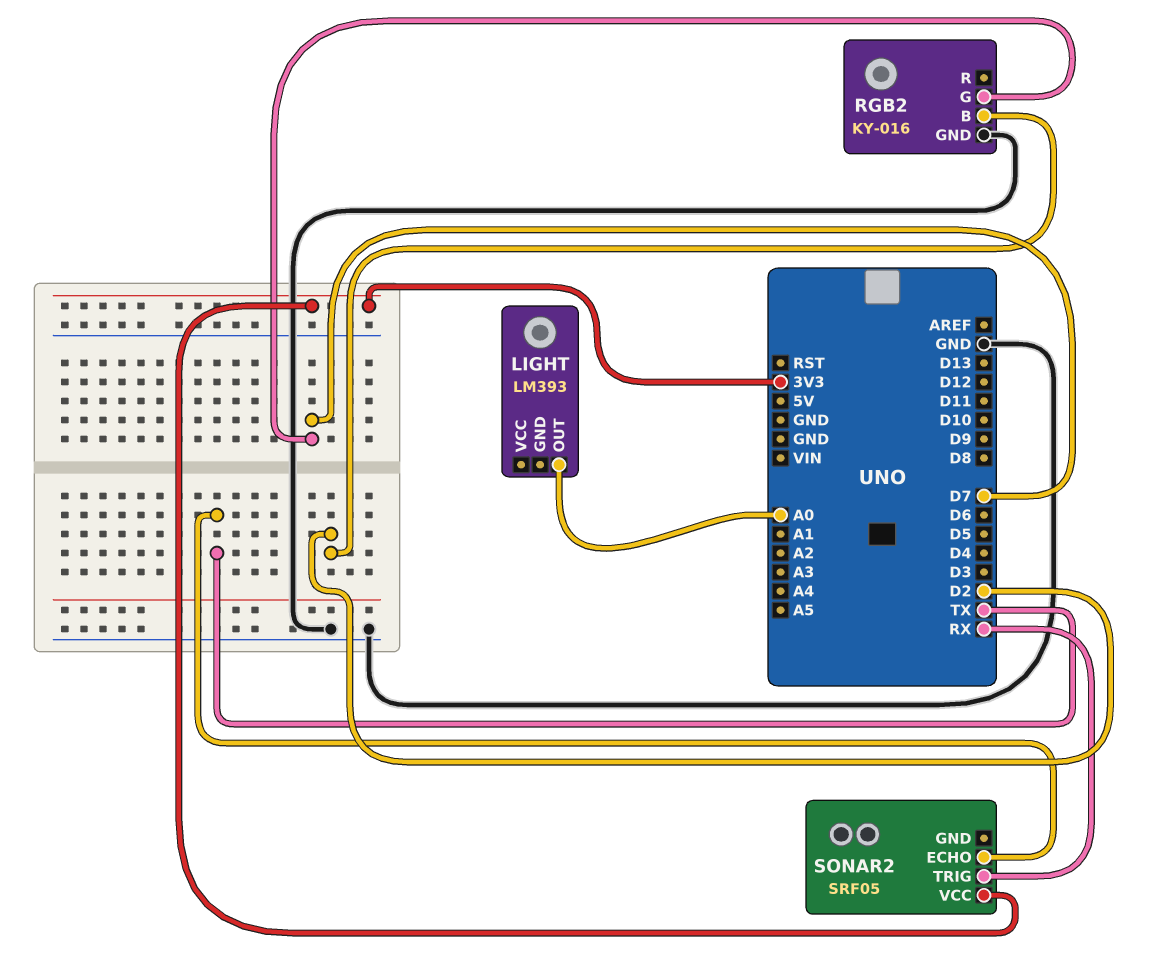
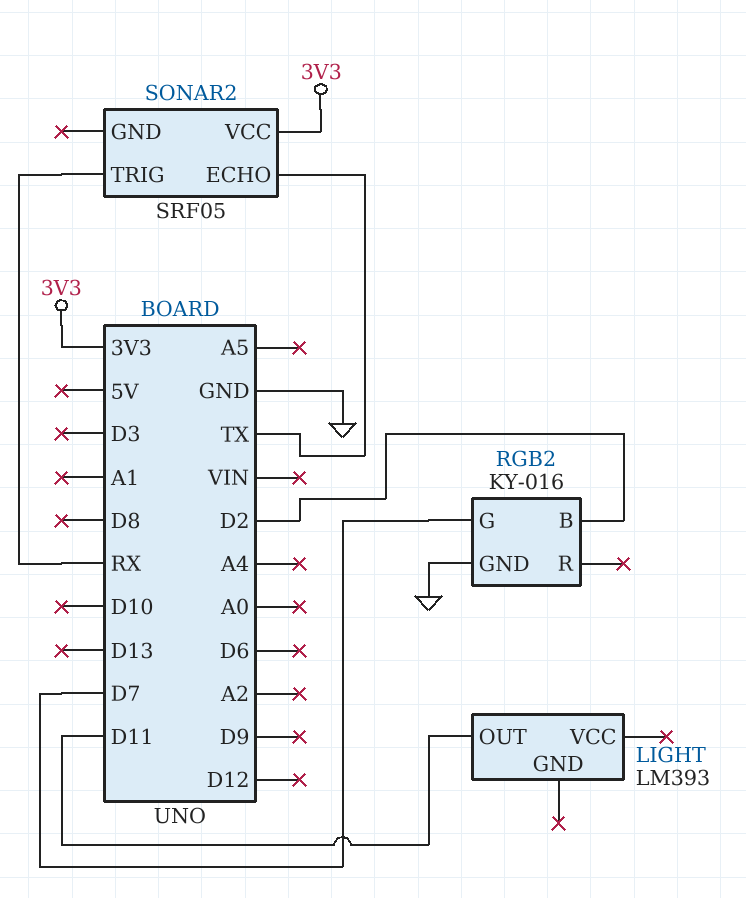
LIGHT pin OUT: A0 -> D11

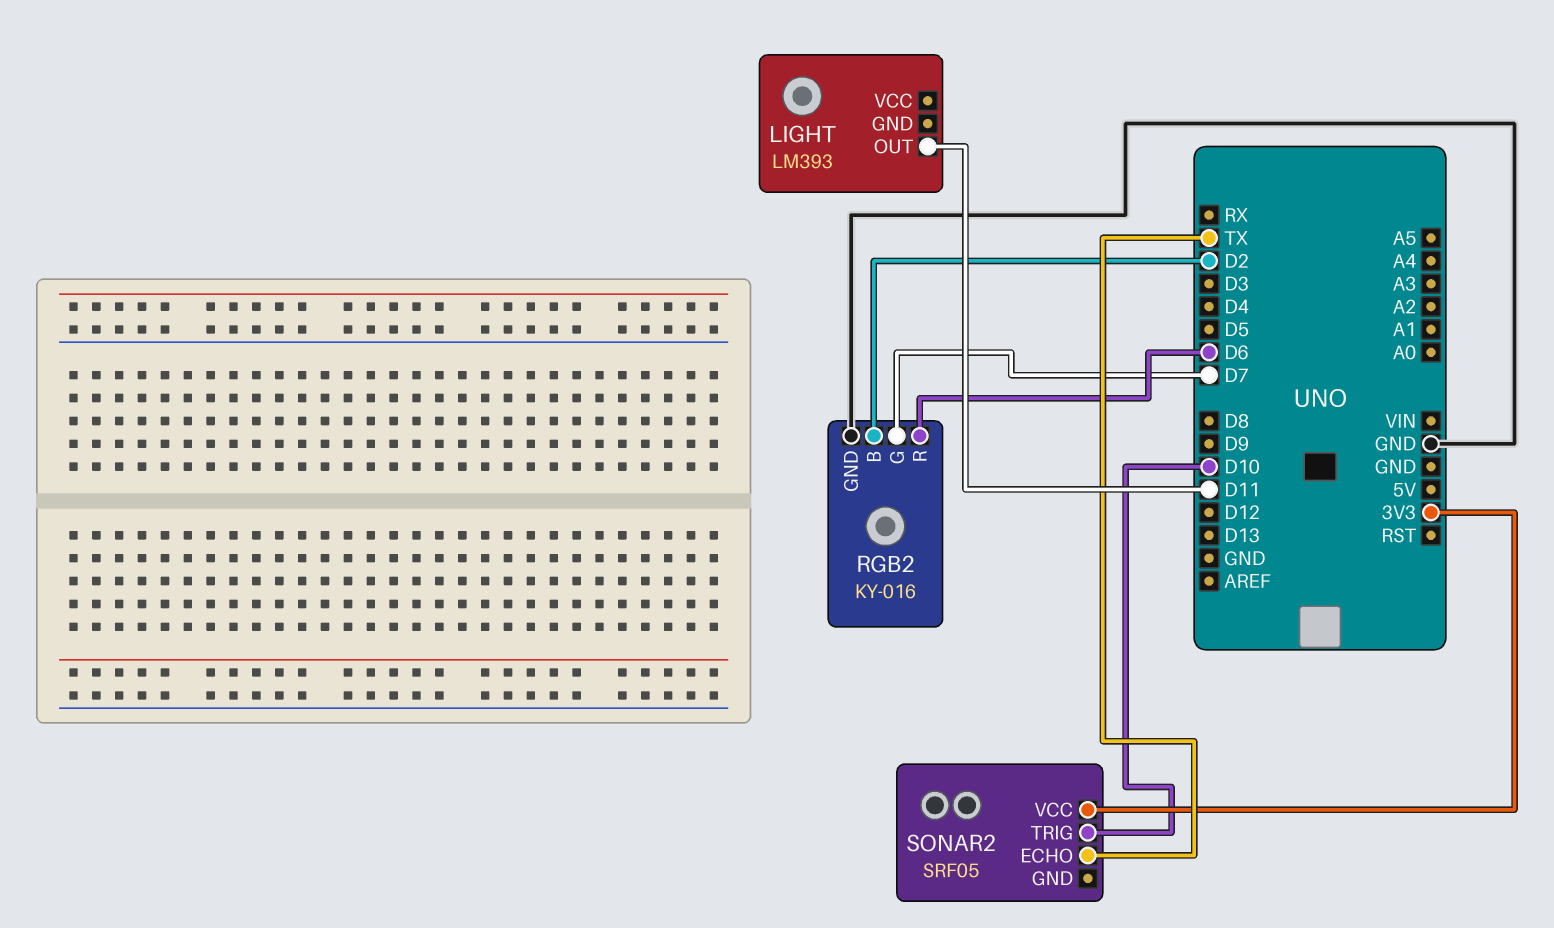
RGB2 pin R: none -> D6
SONAR2 pin TRIG: RX -> D10

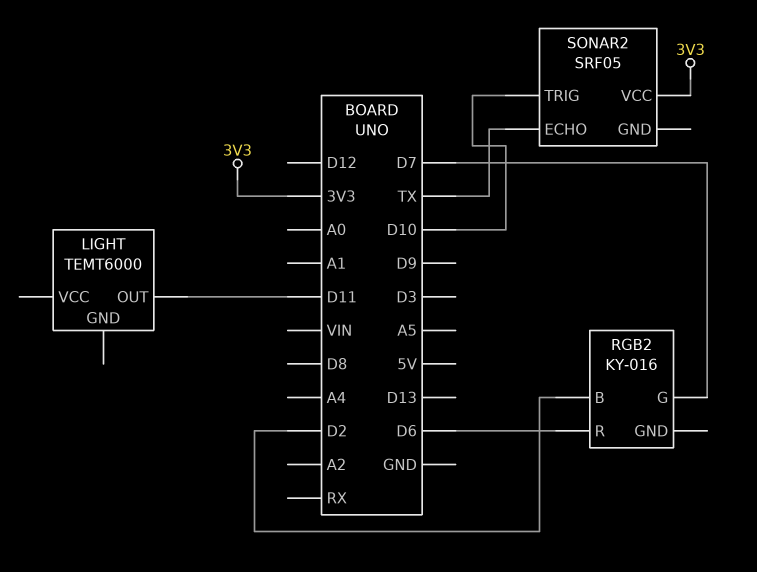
LIGHT: LM393 -> TEMT6000
RGB2 pin GND: GND -> none

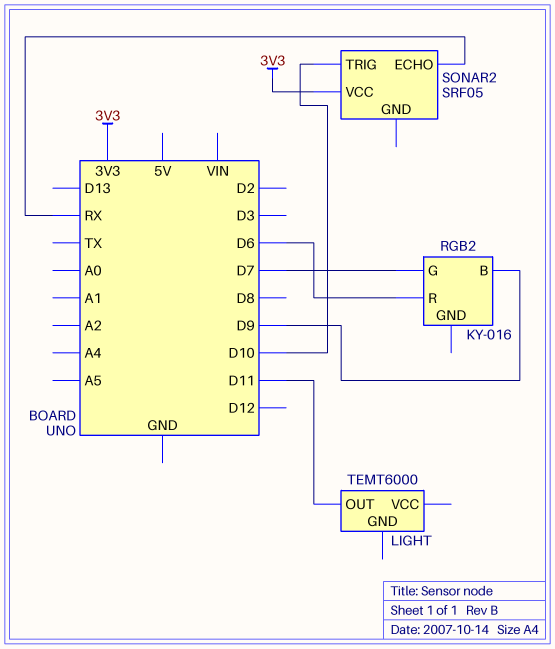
RGB2 pin B: D2 -> D9
SONAR2 pin ECHO: TX -> RX

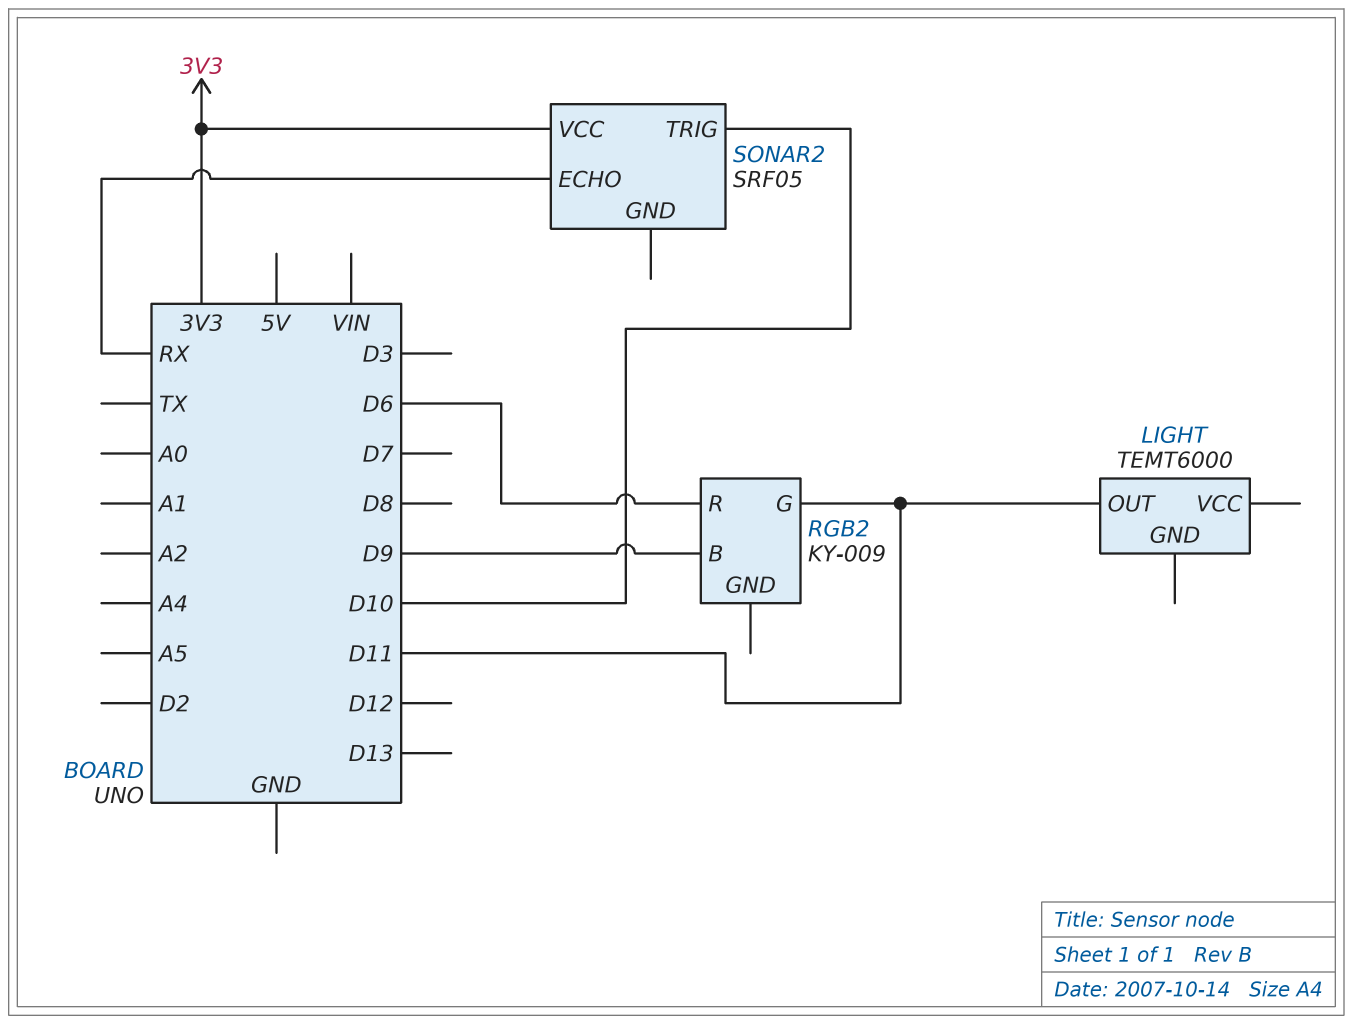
RGB2: KY-016 -> KY-009
RGB2 pin G: D7 -> D11

